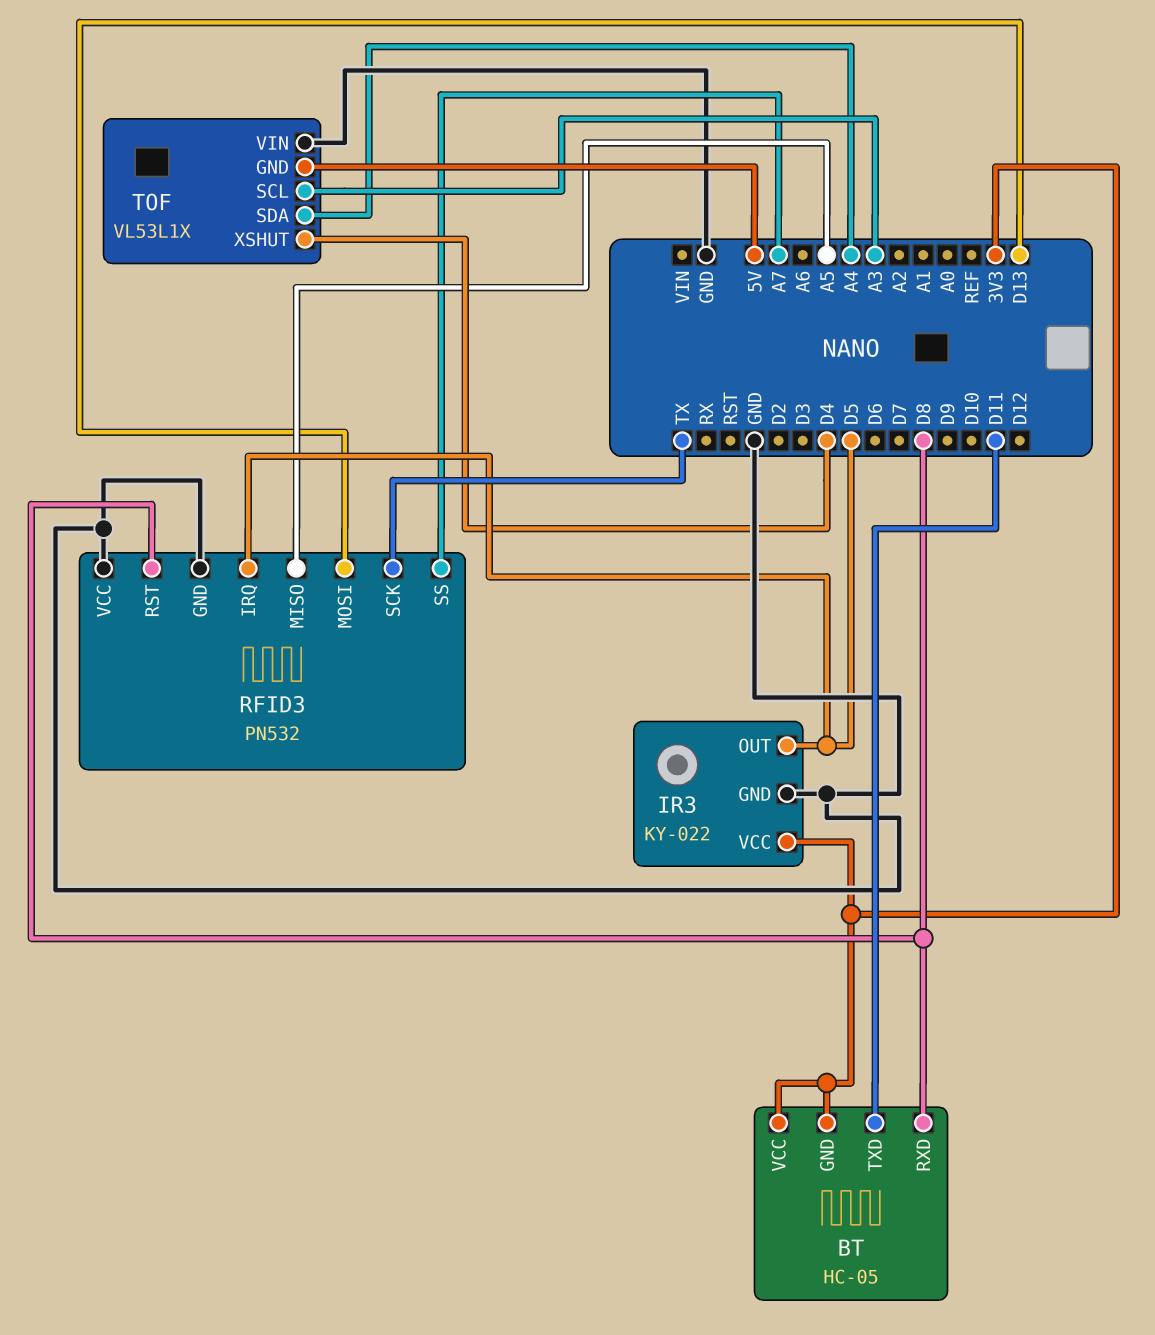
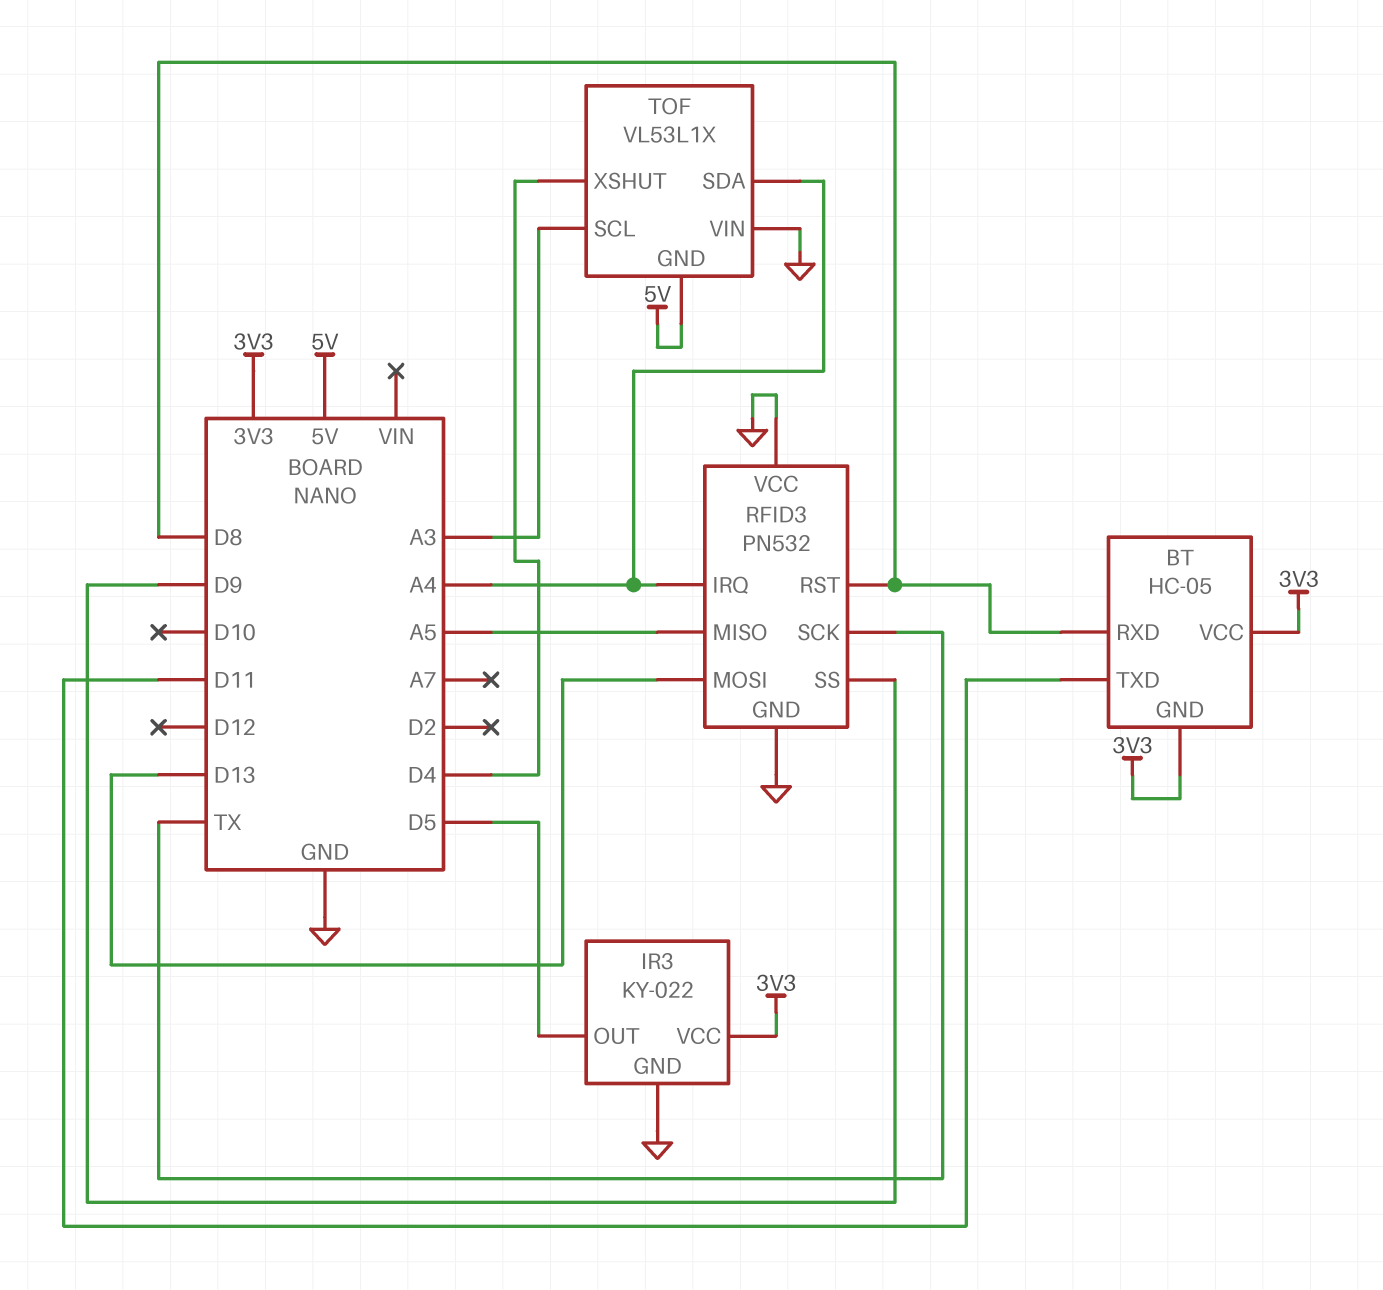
RFID3 pin IRQ: D5 -> A4
RFID3 pin SS: A7 -> D9

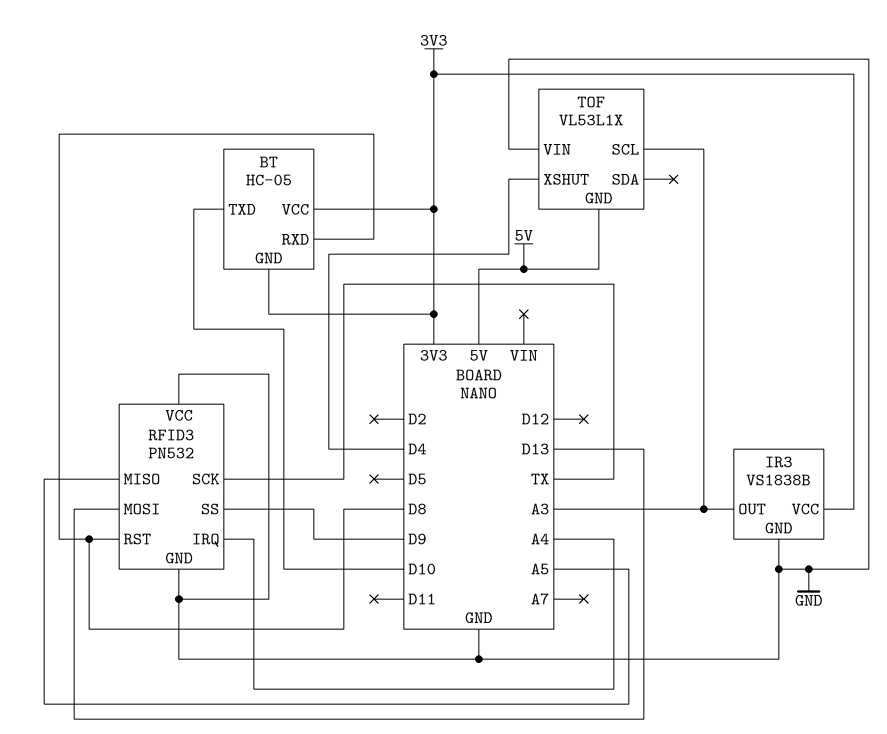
BT pin TXD: D11 -> D10
IR3: KY-022 -> VS1838B
IR3 pin OUT: D5 -> A3
TOF pin SDA: A4 -> none

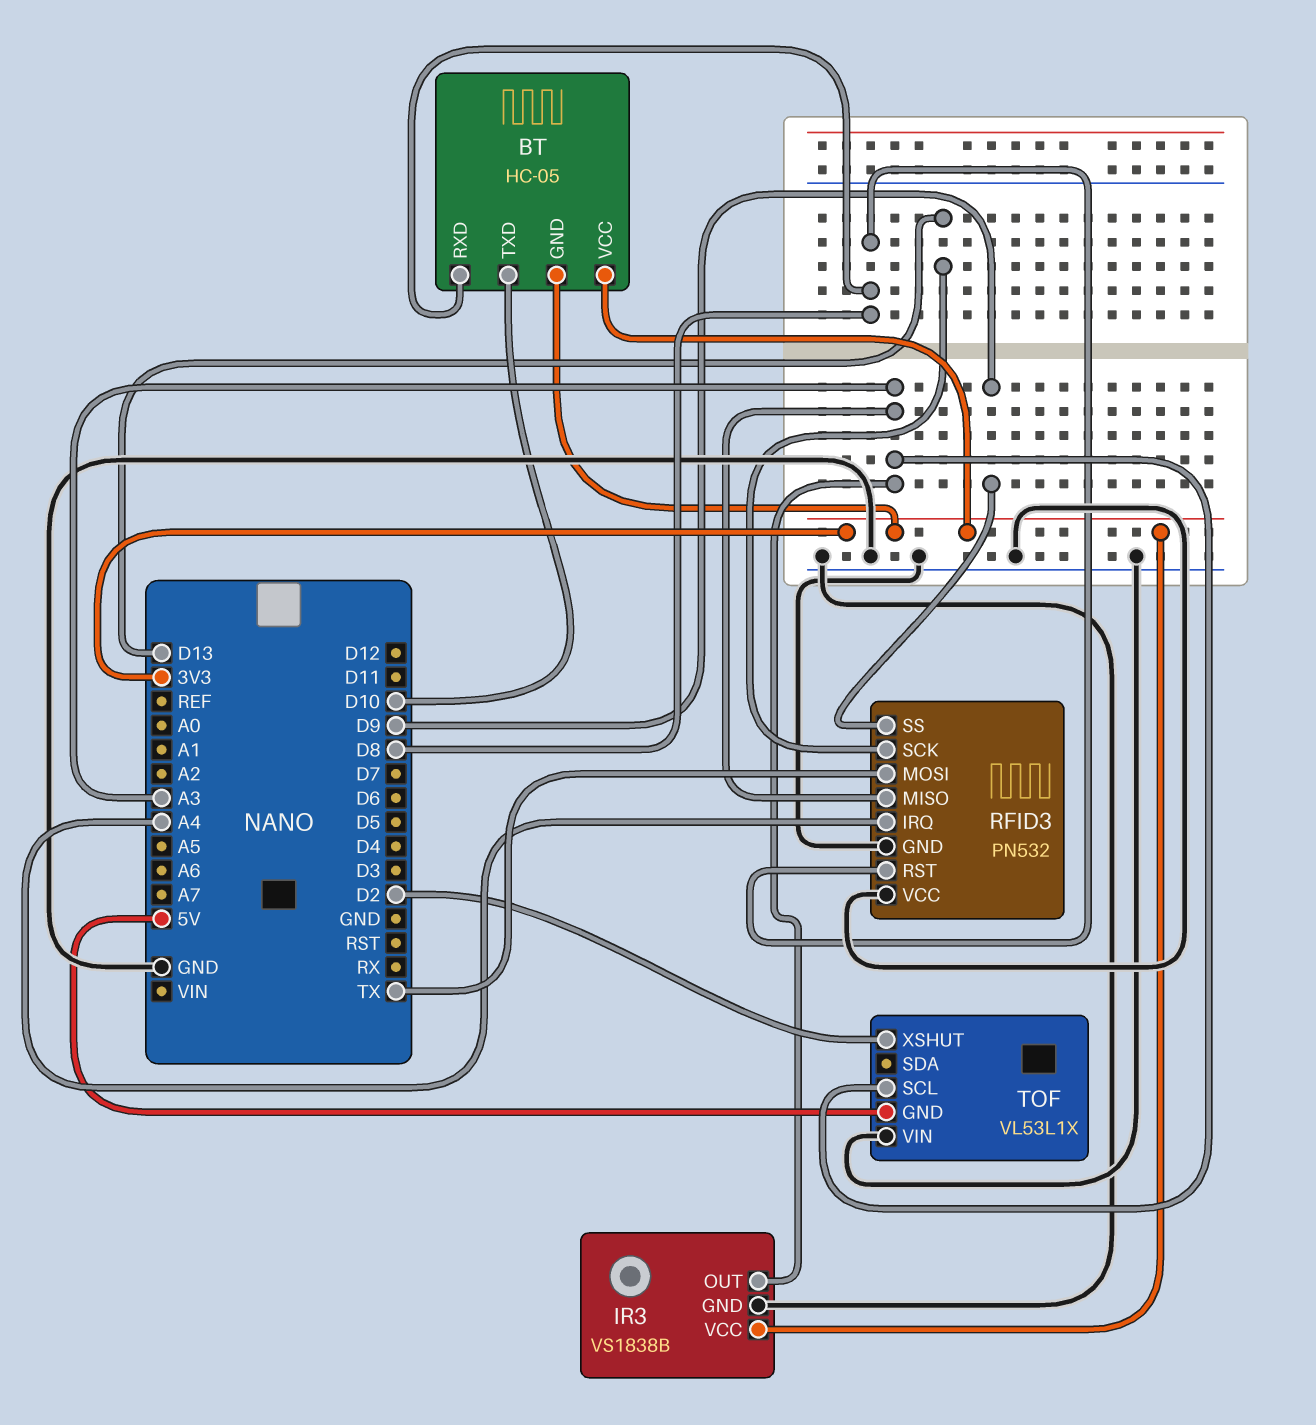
RFID3 pin MISO: A5 -> A3
RFID3 pin MOSI: D13 -> TX
RFID3 pin SCK: TX -> D13
TOF pin XSHUT: D4 -> D2

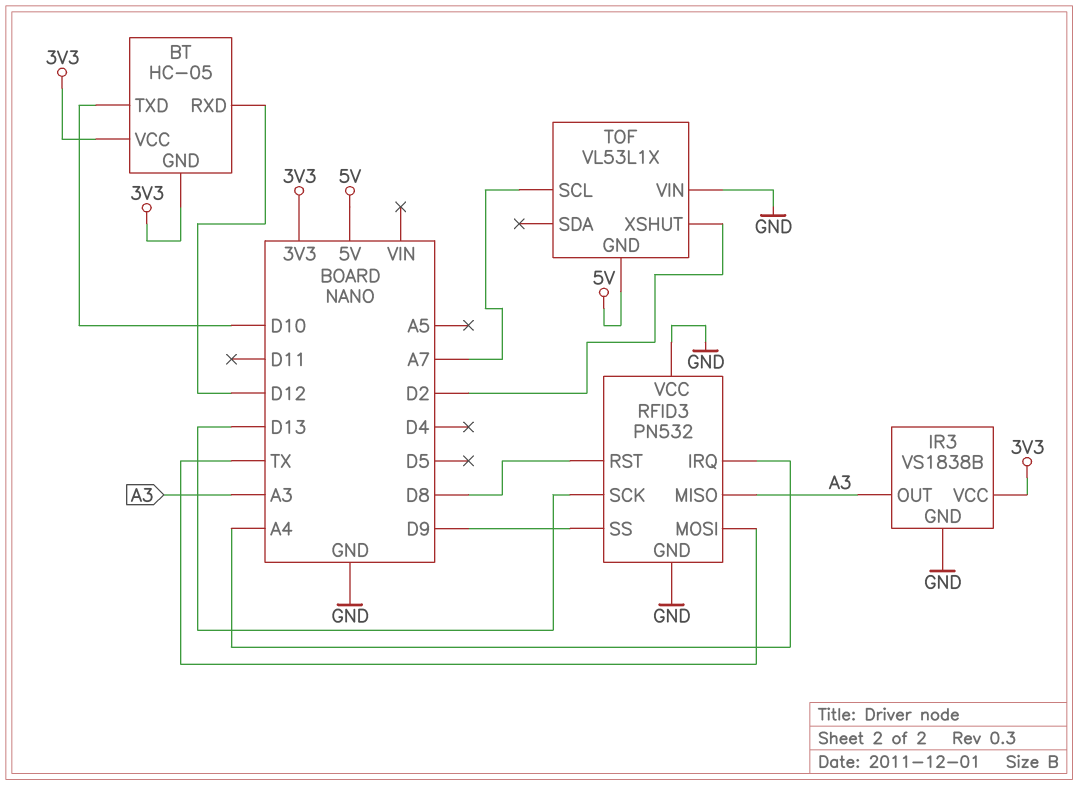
BT pin RXD: D8 -> D12
TOF pin SCL: A3 -> A7

